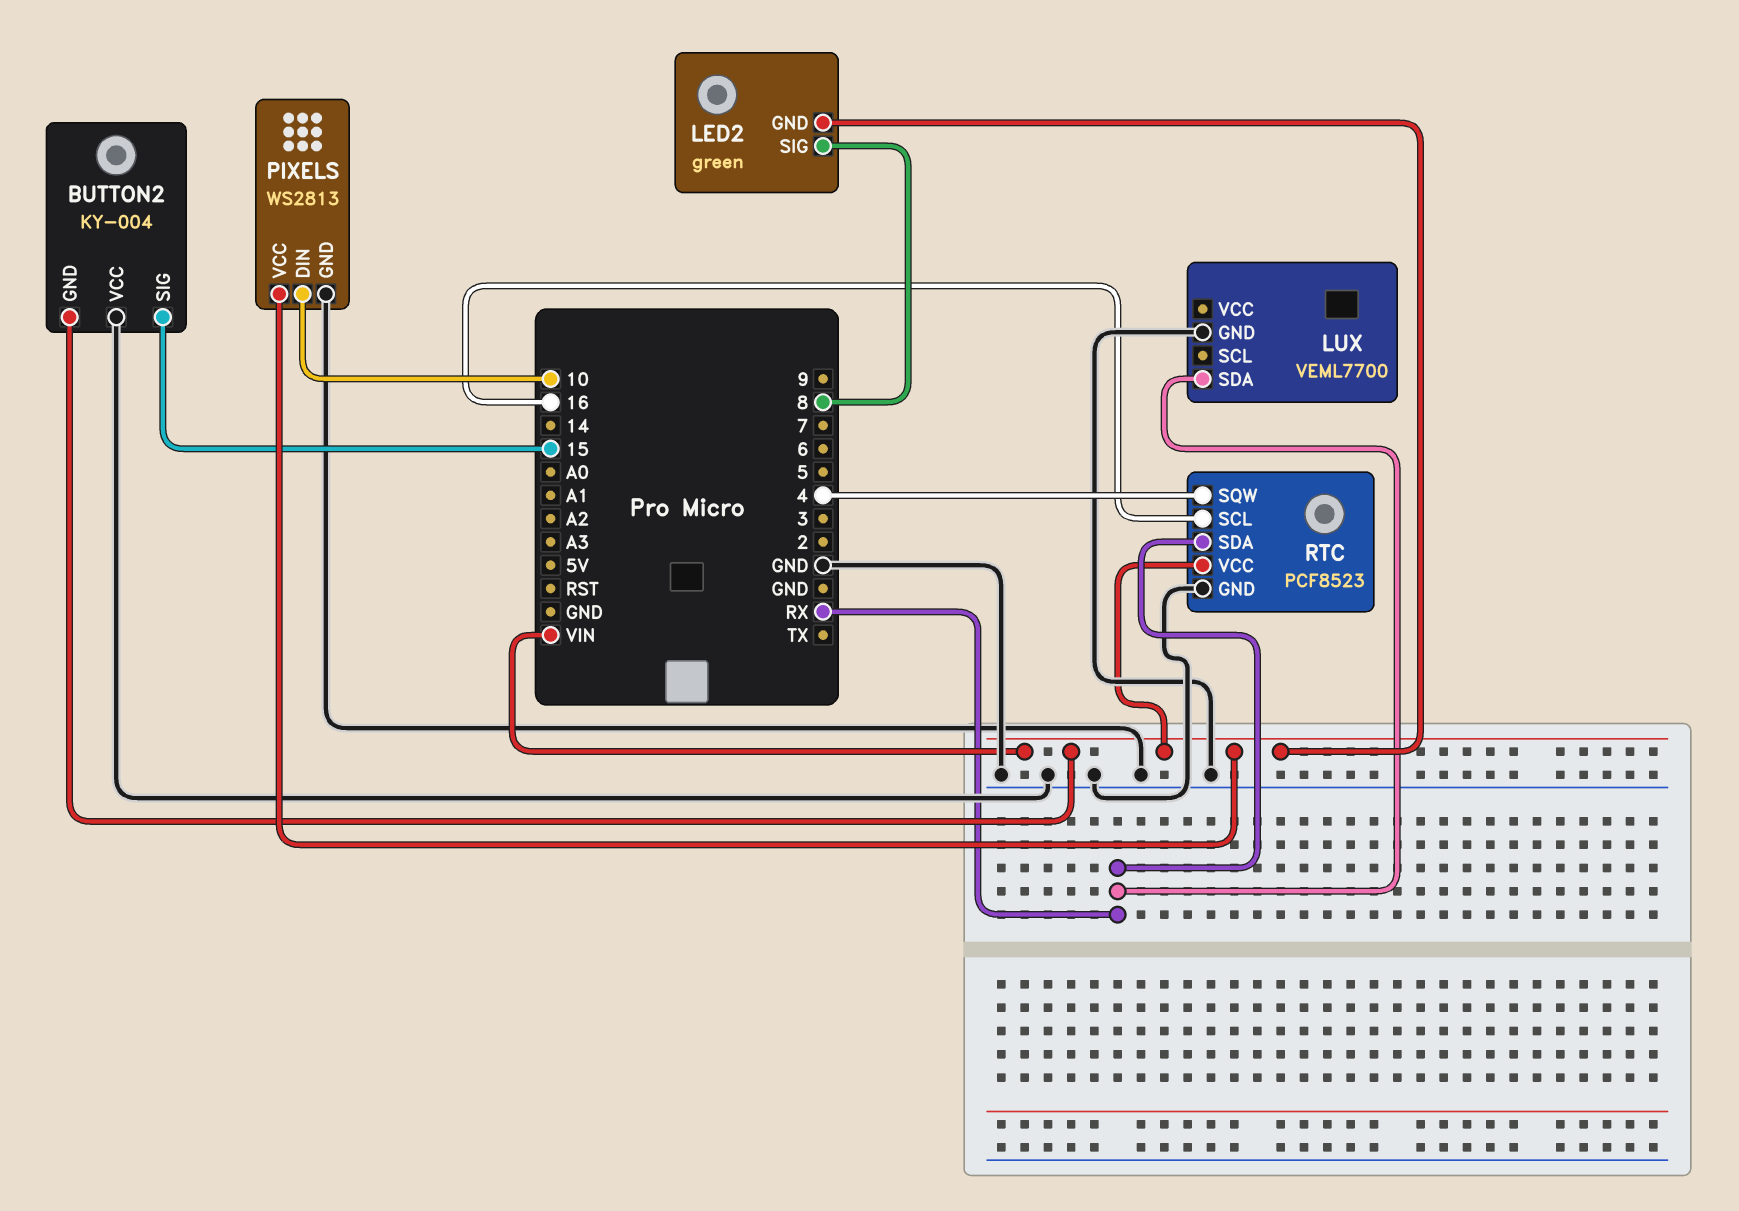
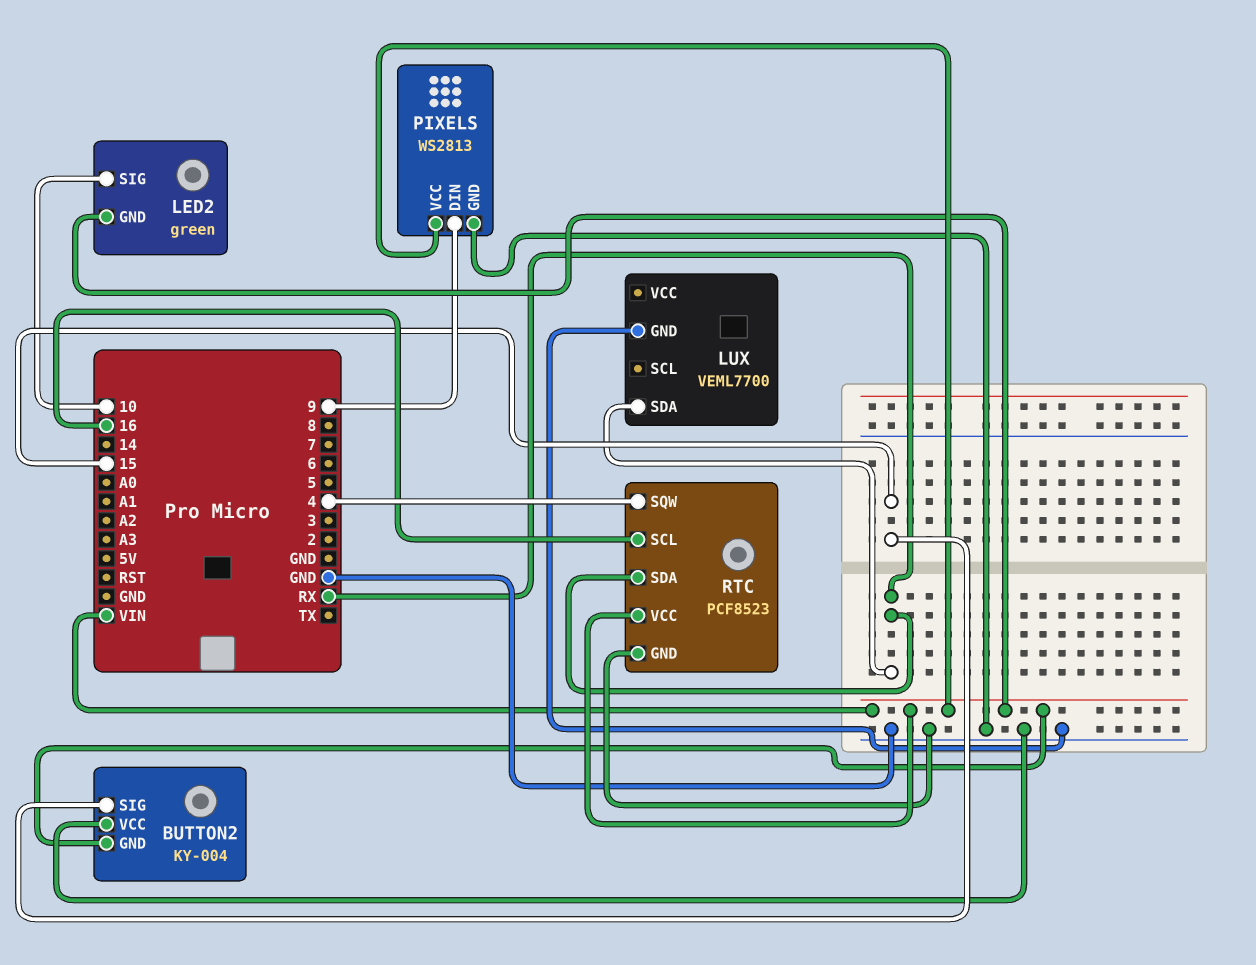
LED2 pin SIG: 8 -> 10
PIXELS pin DIN: 10 -> 9

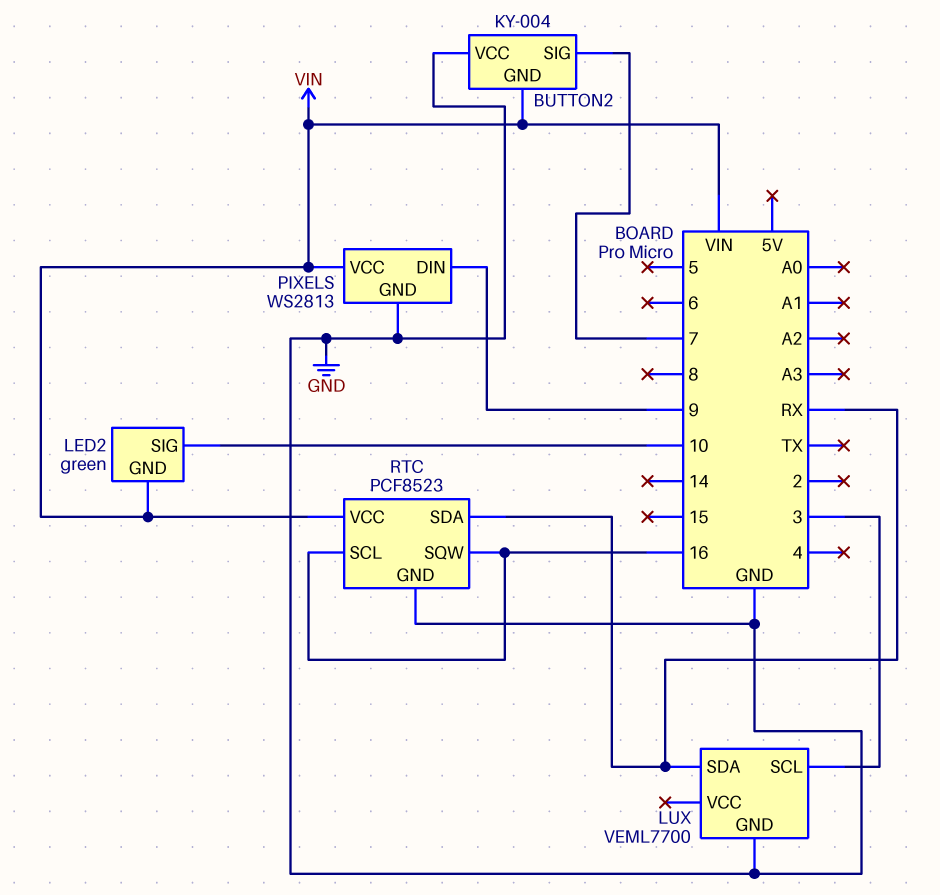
BUTTON2 pin SIG: 15 -> 7
LUX pin SCL: none -> 3
RTC pin SQW: 4 -> 16

